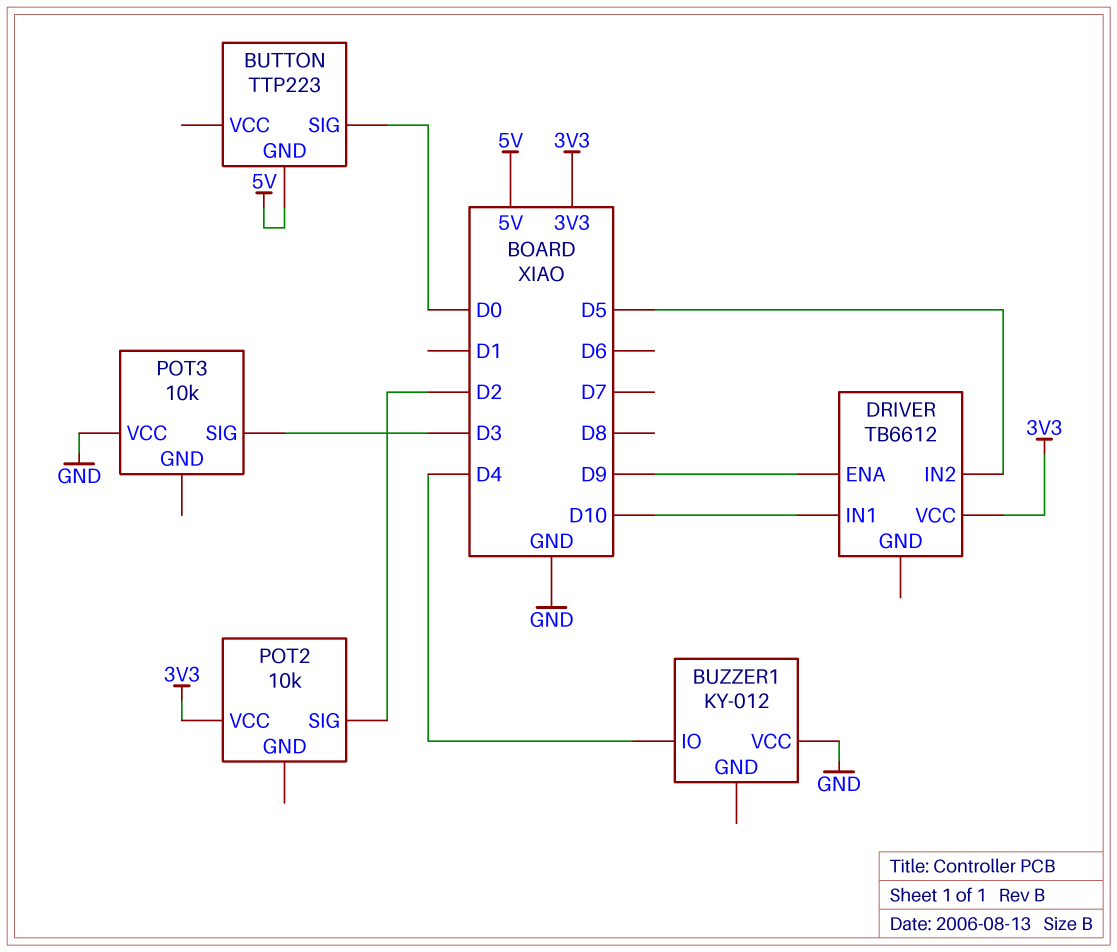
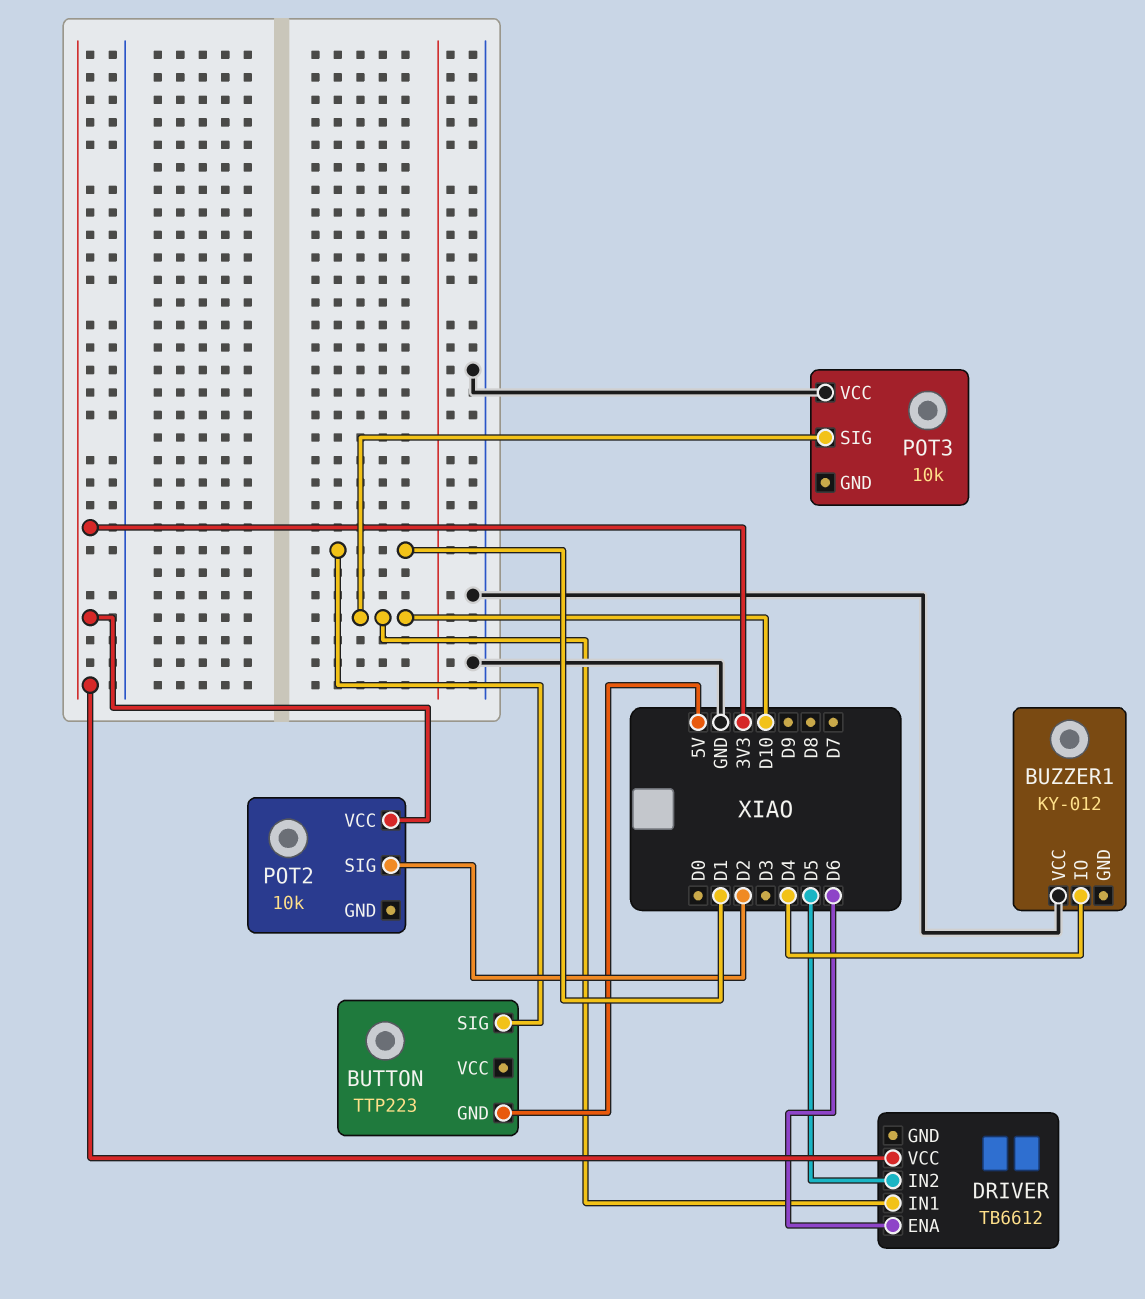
BUTTON pin SIG: D0 -> D1
DRIVER pin ENA: D9 -> D6
POT3 pin SIG: D3 -> D10

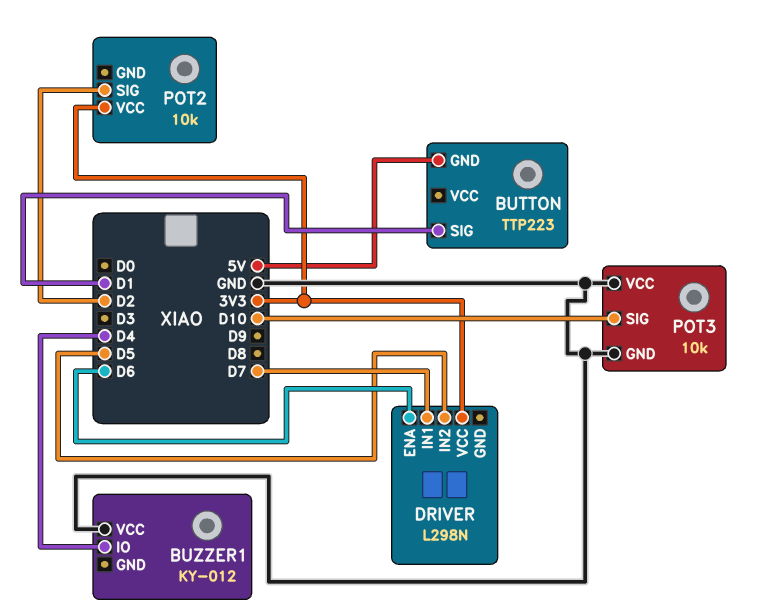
DRIVER: TB6612 -> L298N
DRIVER pin IN1: D10 -> D7
POT3 pin GND: none -> GND

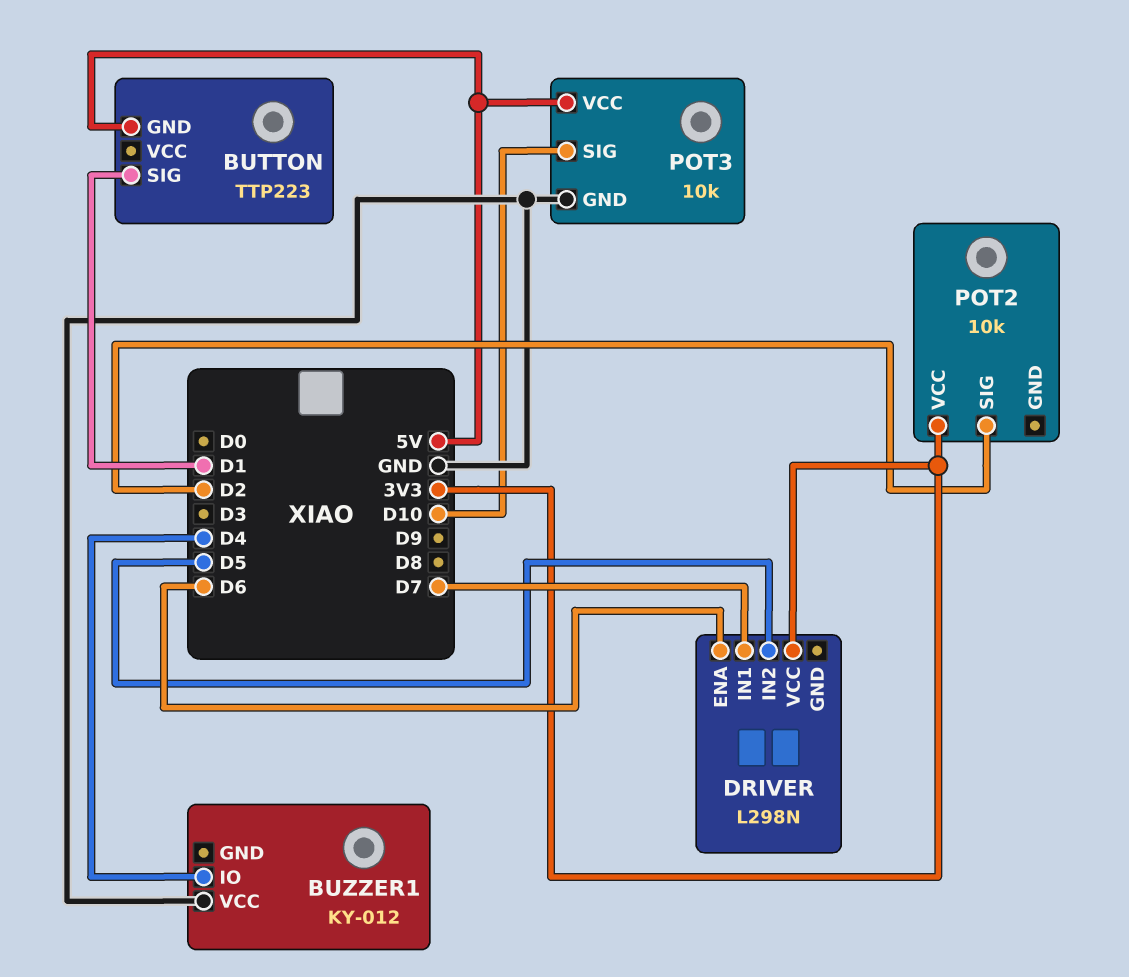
POT3 pin VCC: GND -> 5V

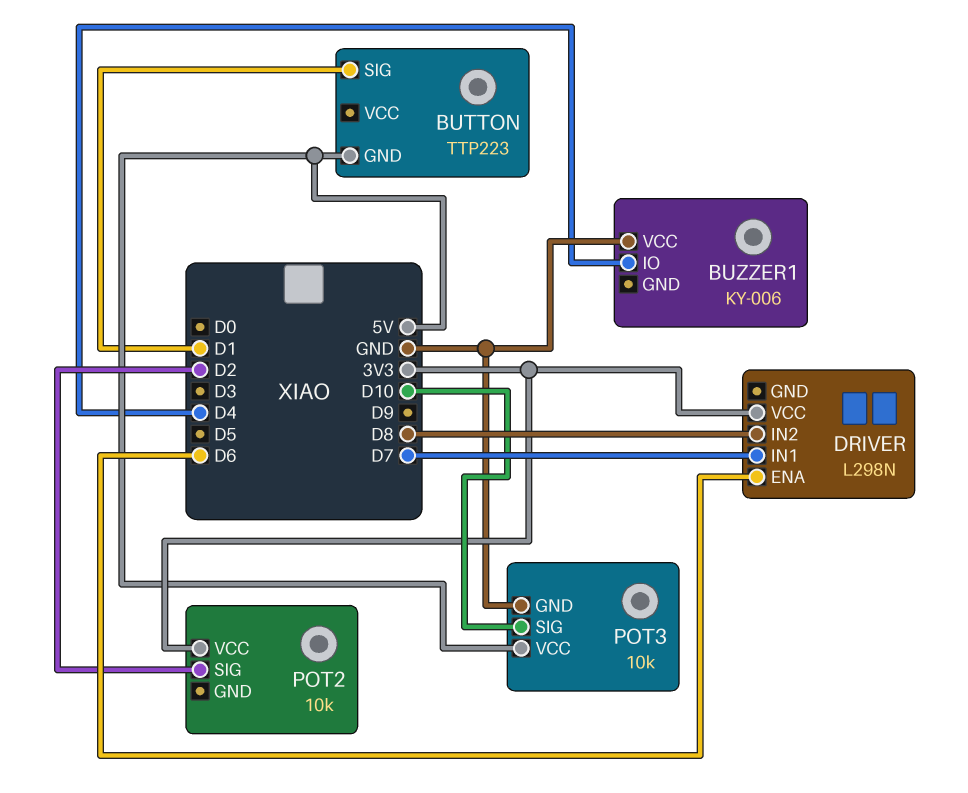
BUZZER1: KY-012 -> KY-006
DRIVER pin IN2: D5 -> D8

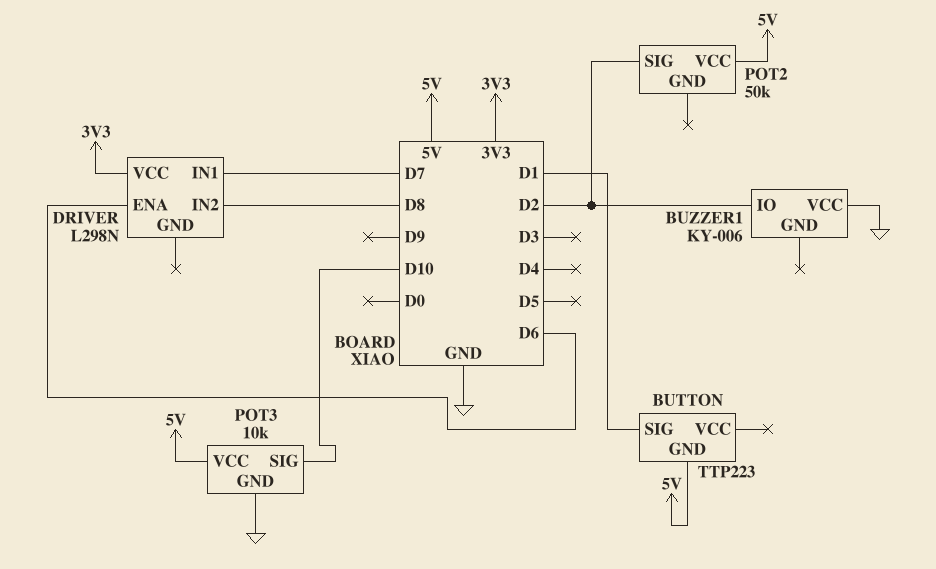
BUZZER1 pin IO: D4 -> D2
POT2: 10k -> 50k
POT2 pin VCC: 3V3 -> 5V

